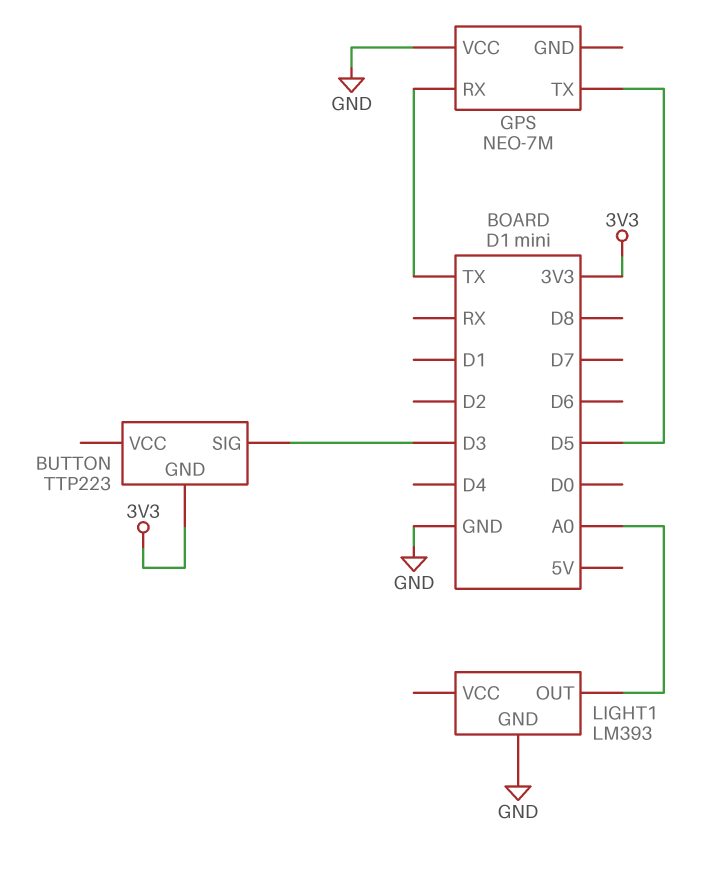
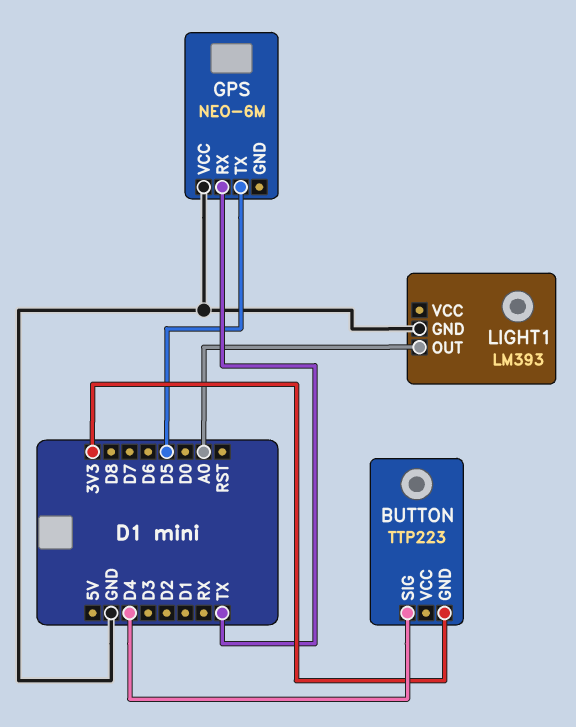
BUTTON pin SIG: D3 -> D4
GPS: NEO-7M -> NEO-6M

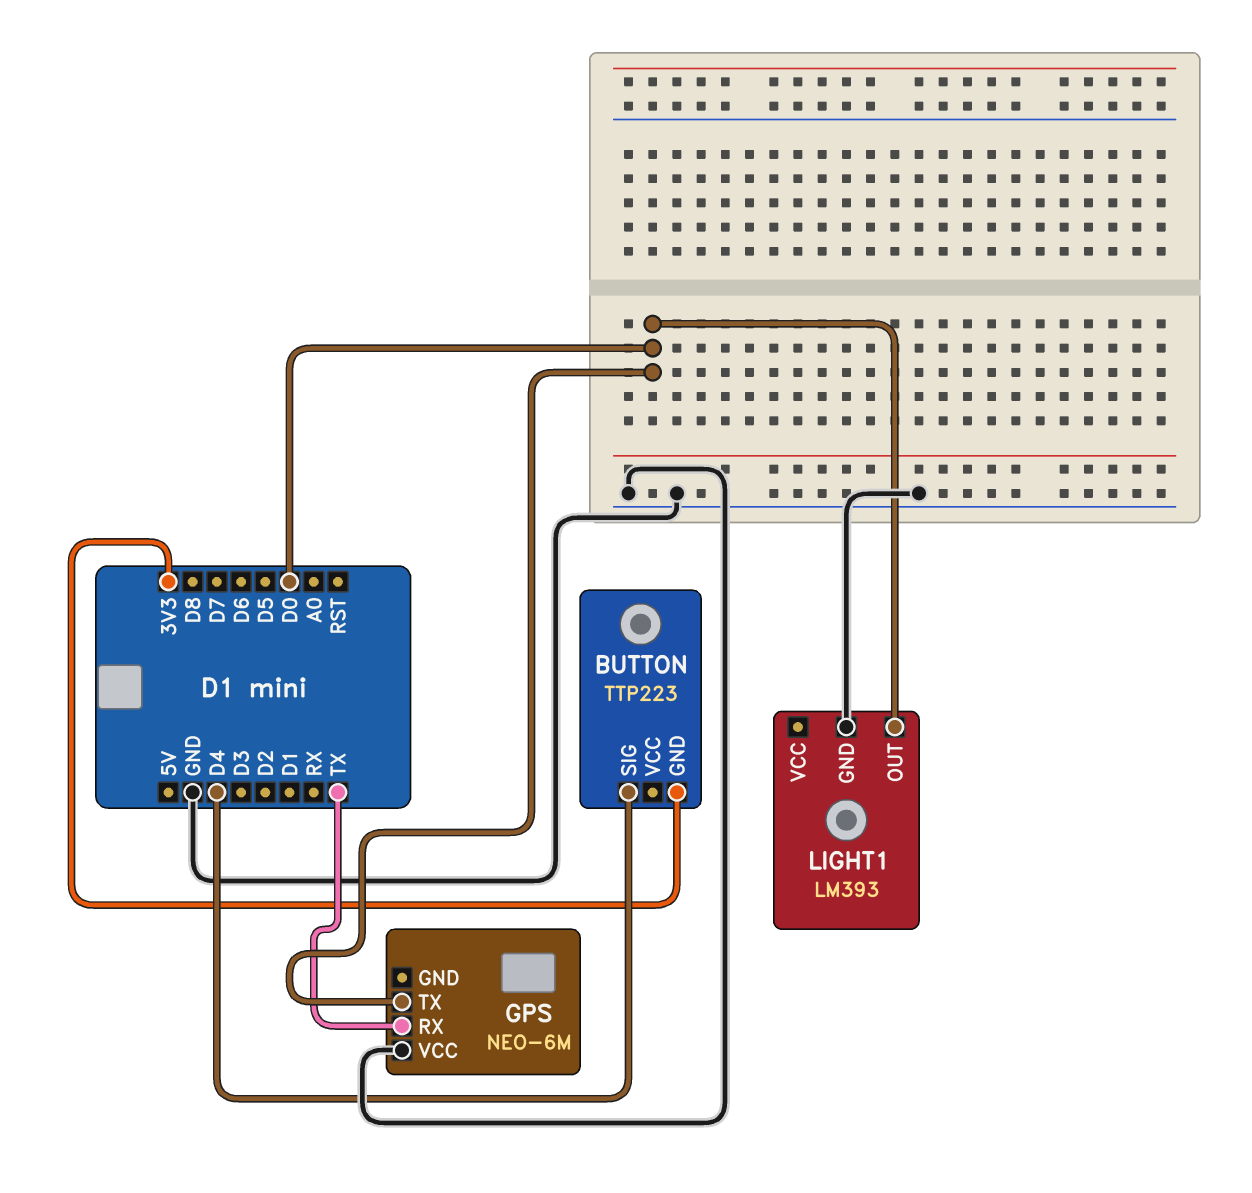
GPS pin TX: D5 -> D0
LIGHT1 pin OUT: A0 -> D0

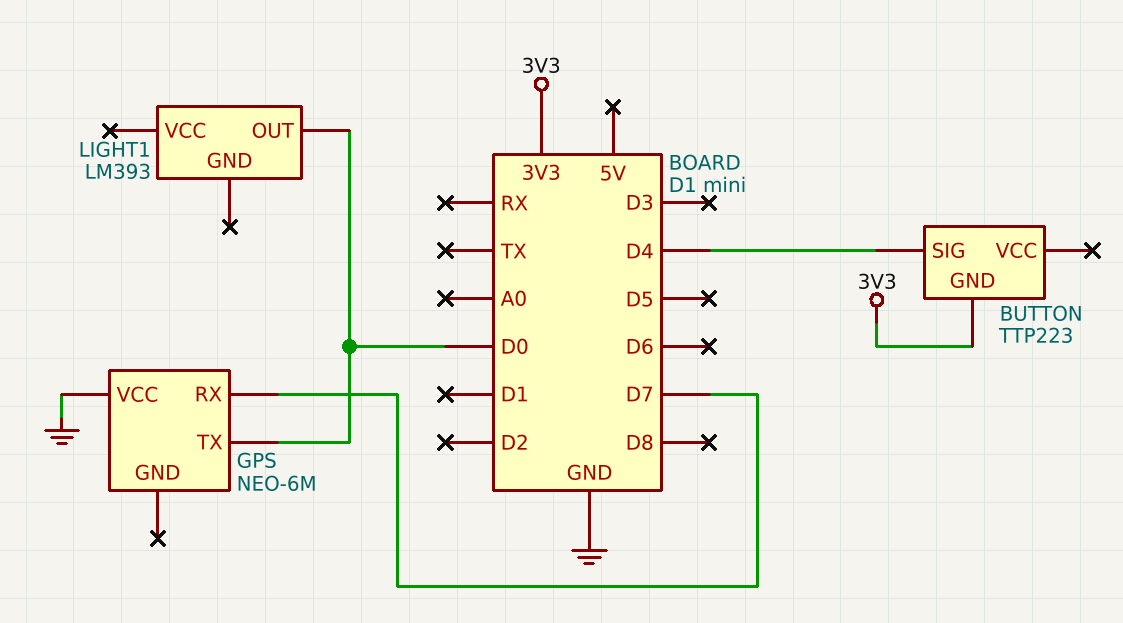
GPS pin RX: TX -> D7
LIGHT1 pin GND: GND -> none

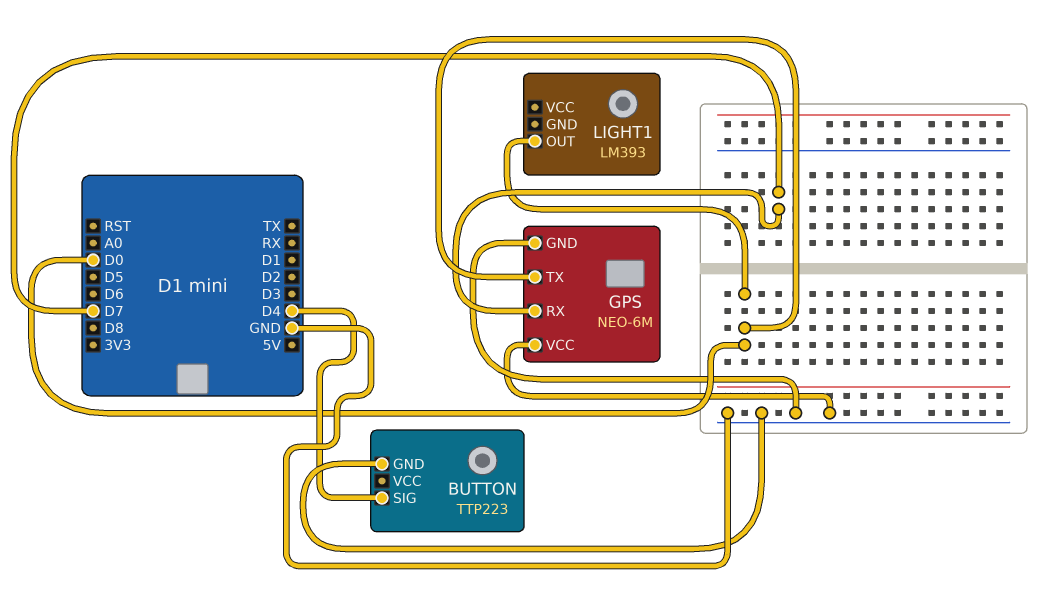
BUTTON pin GND: 3V3 -> GND
GPS pin GND: none -> GND

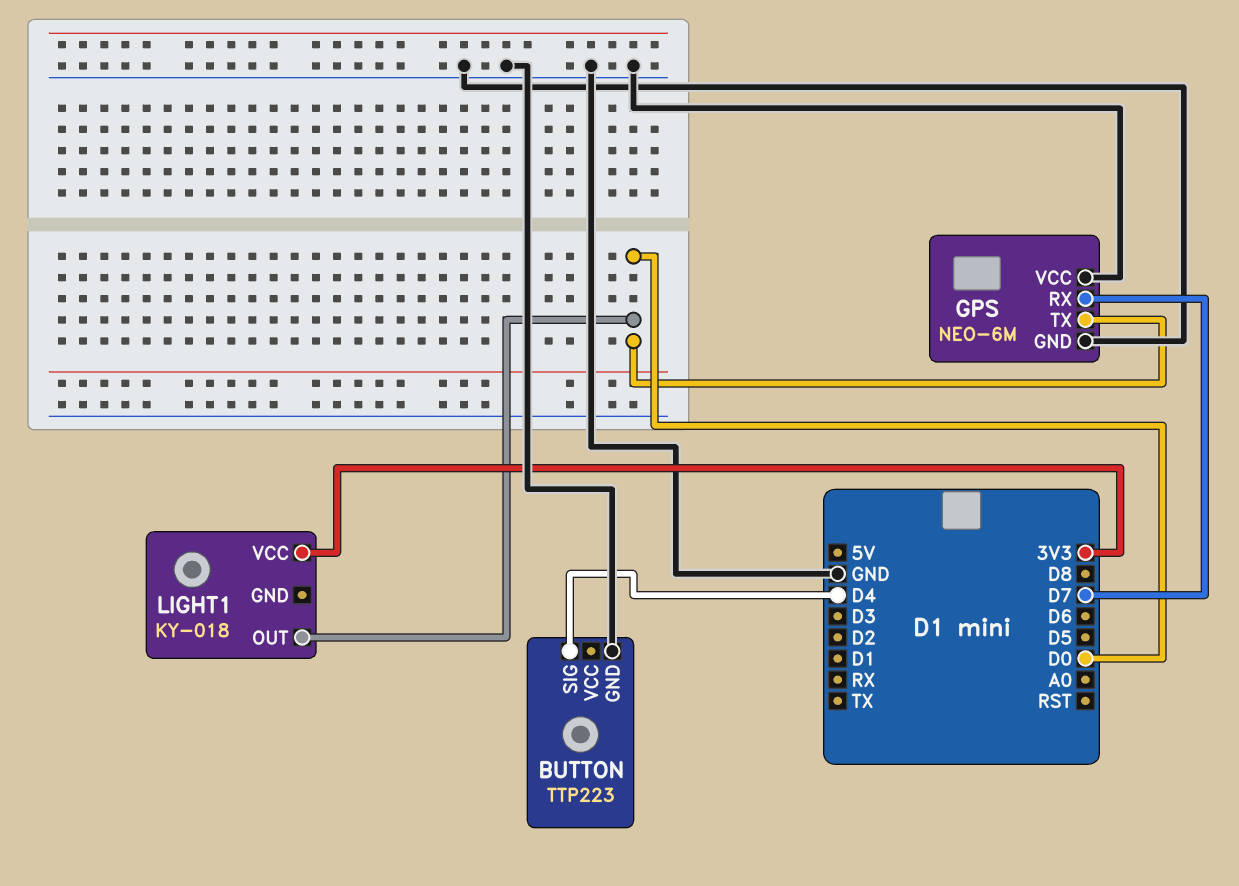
LIGHT1: LM393 -> KY-018
LIGHT1 pin VCC: none -> 3V3

